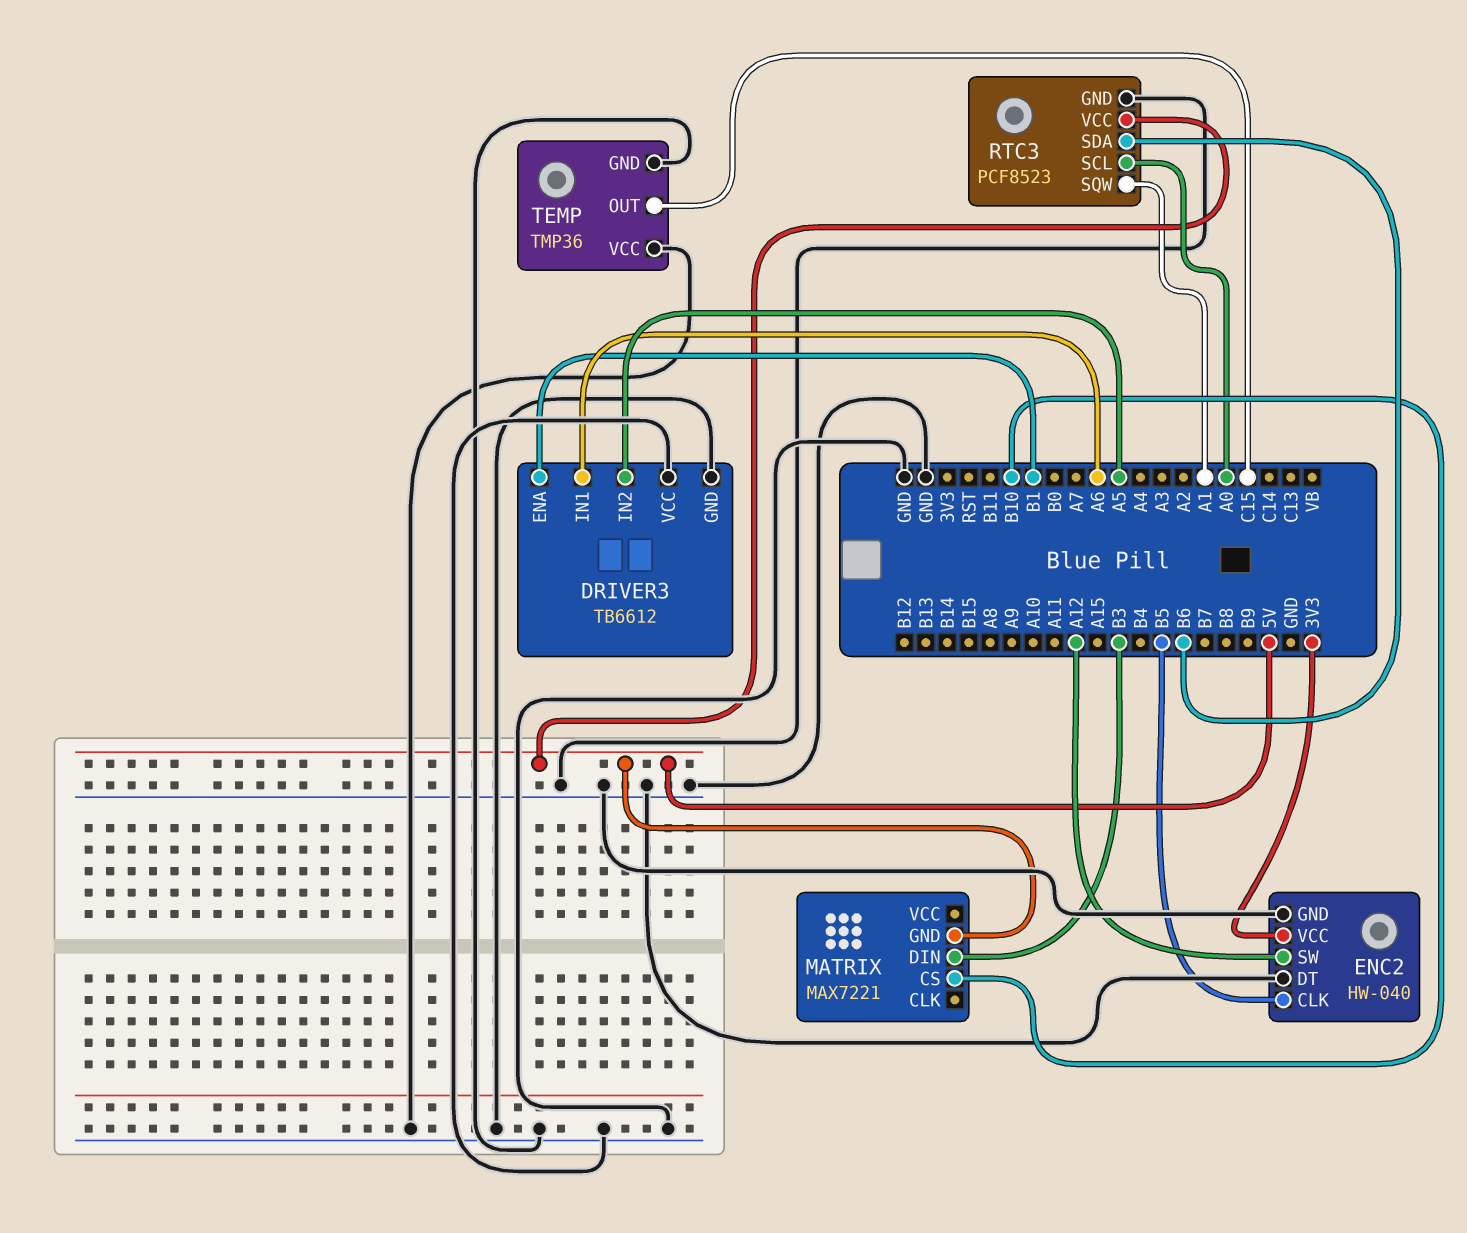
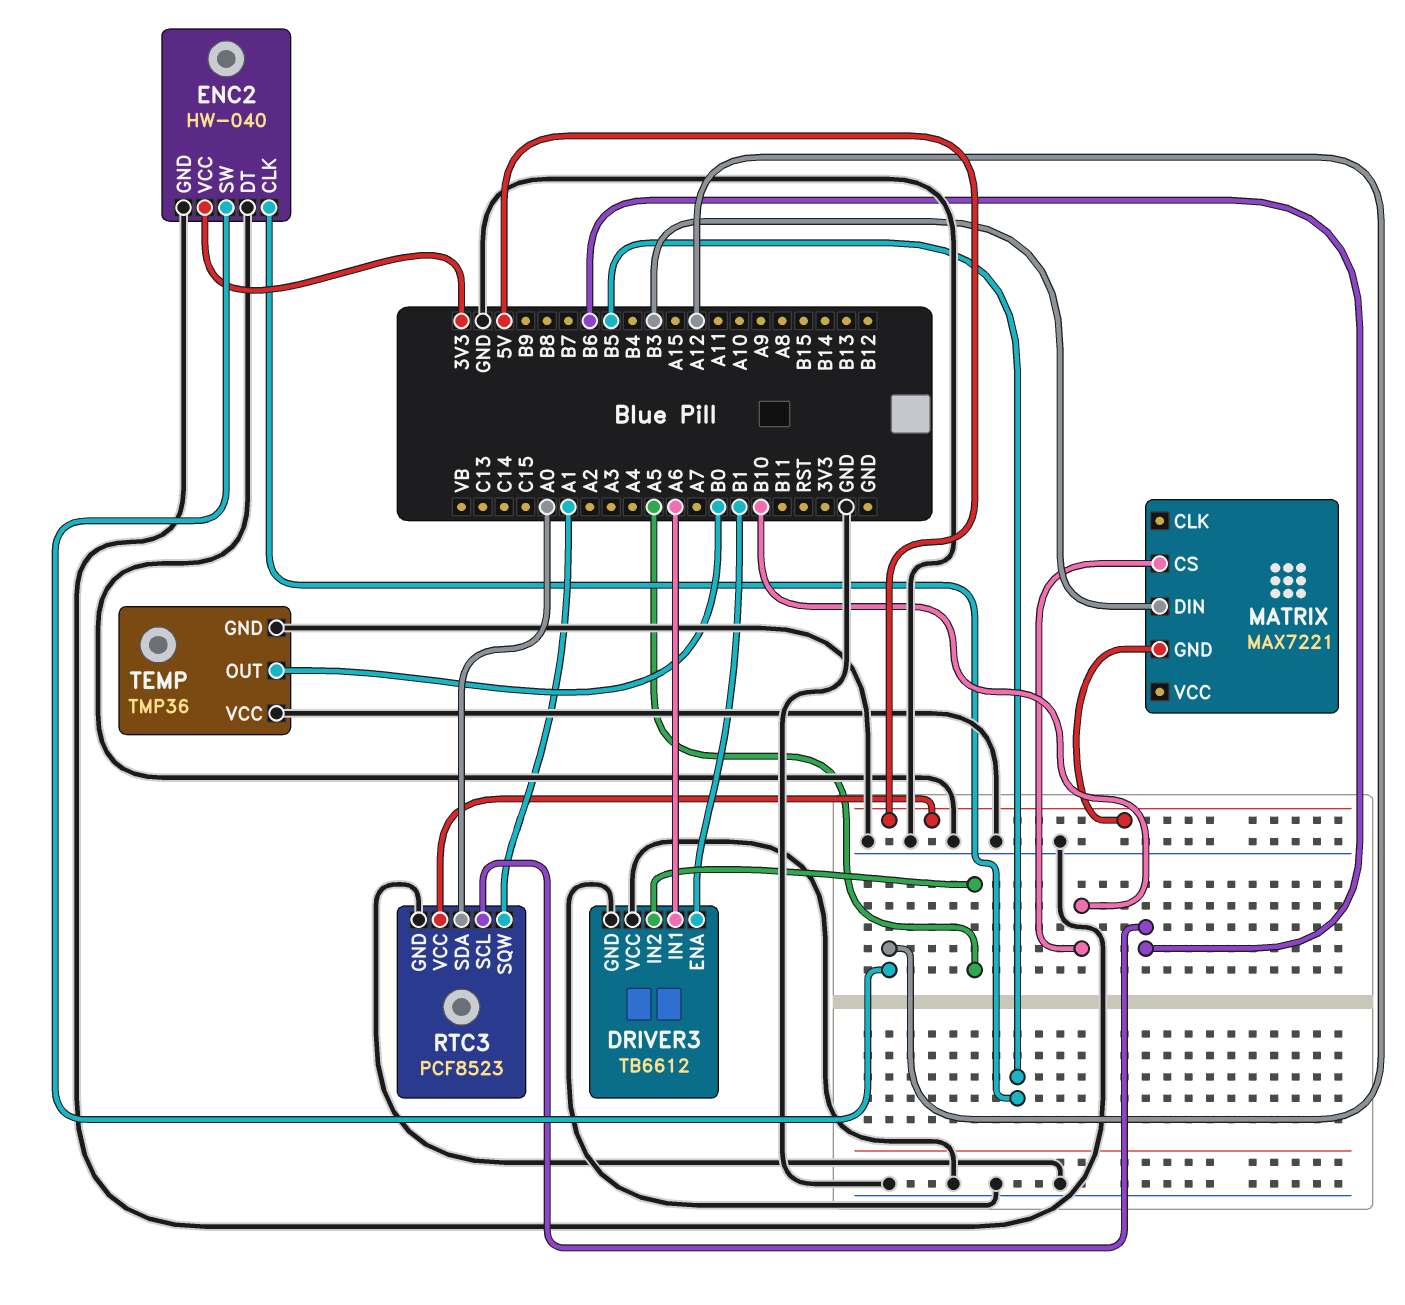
RTC3 pin SCL: A0 -> B6
RTC3 pin SDA: B6 -> A0
TEMP pin OUT: C15 -> B0

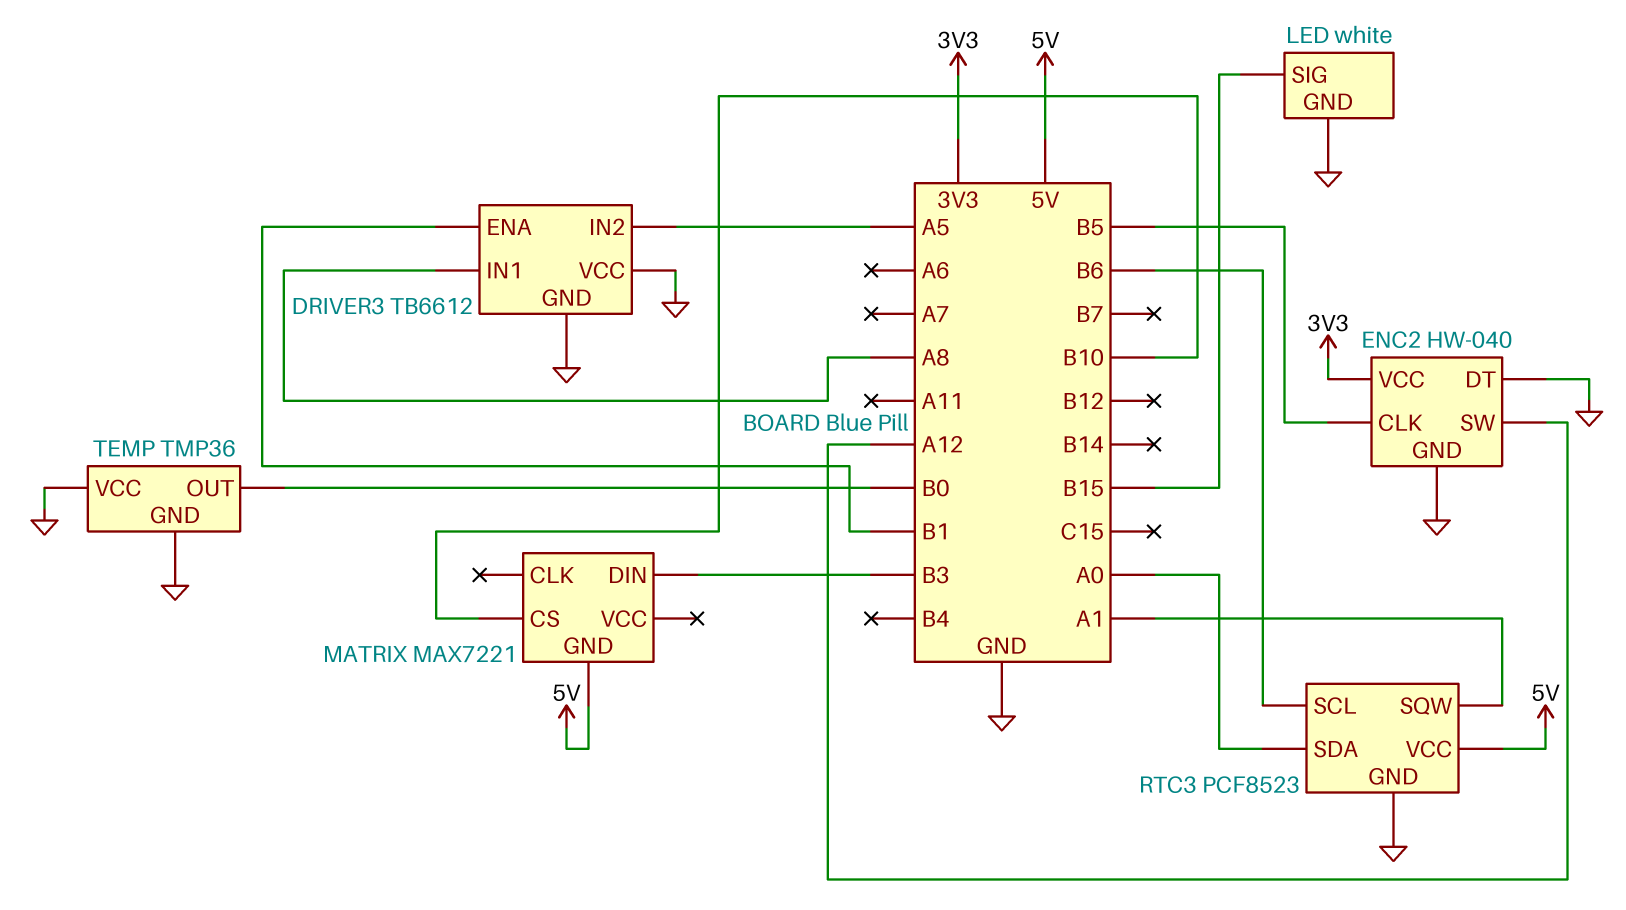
DRIVER3 pin IN1: A6 -> A8
LED: none -> white
LED pin GND: none -> GND
LED pin SIG: none -> B15

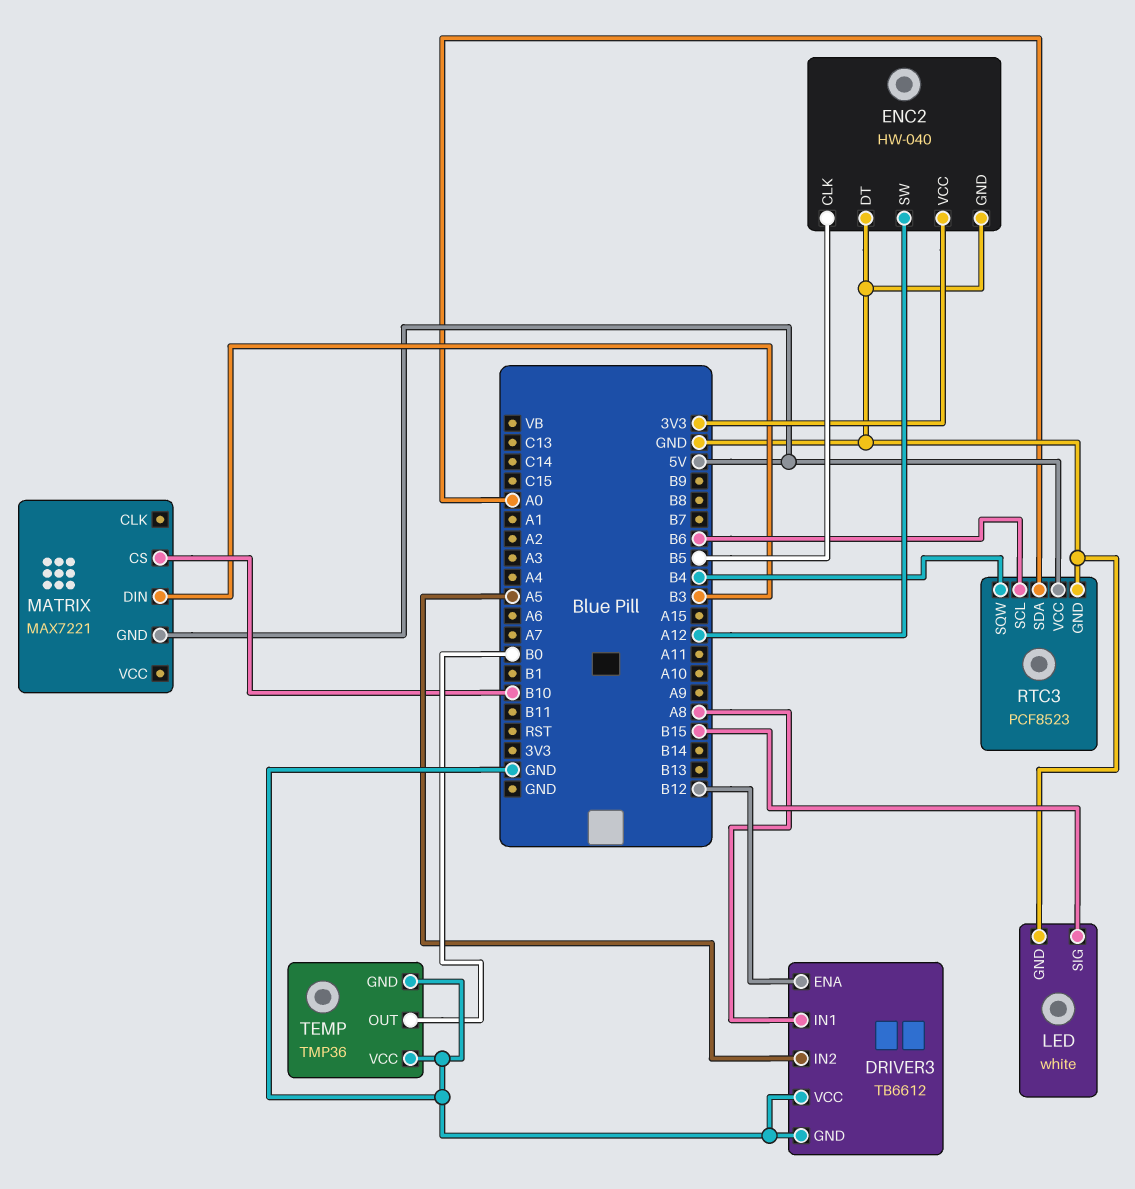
DRIVER3 pin ENA: B1 -> B12
RTC3 pin SQW: A1 -> B4

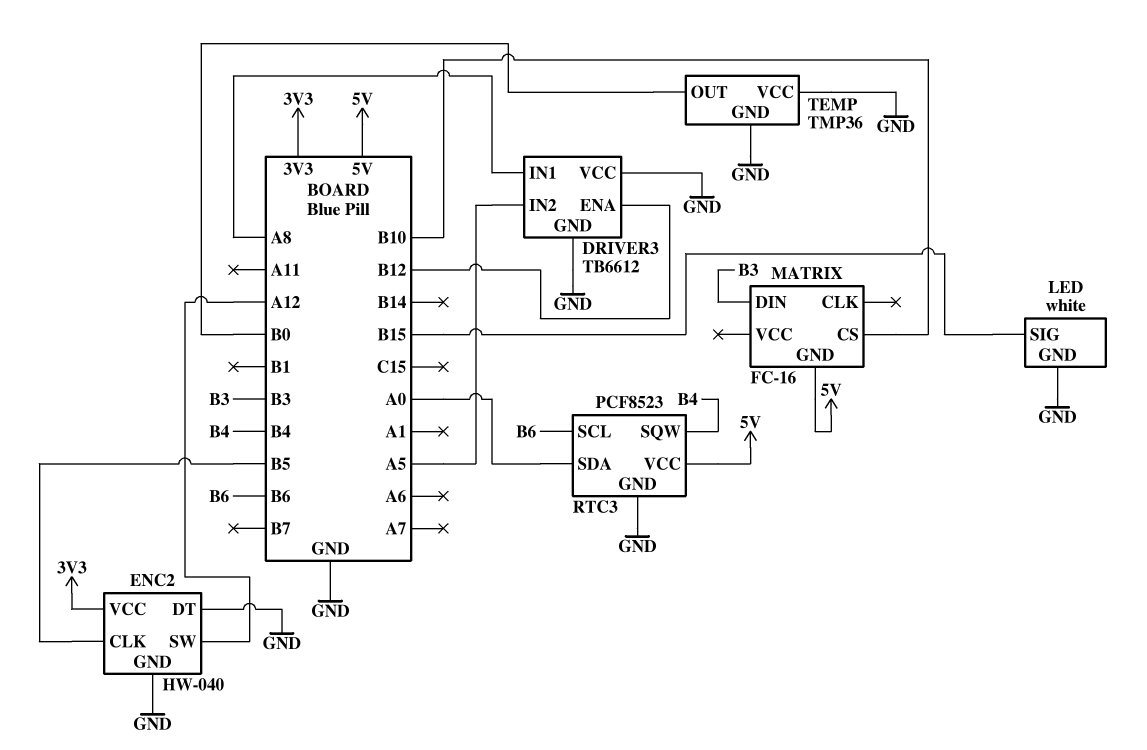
MATRIX: MAX7221 -> FC-16

